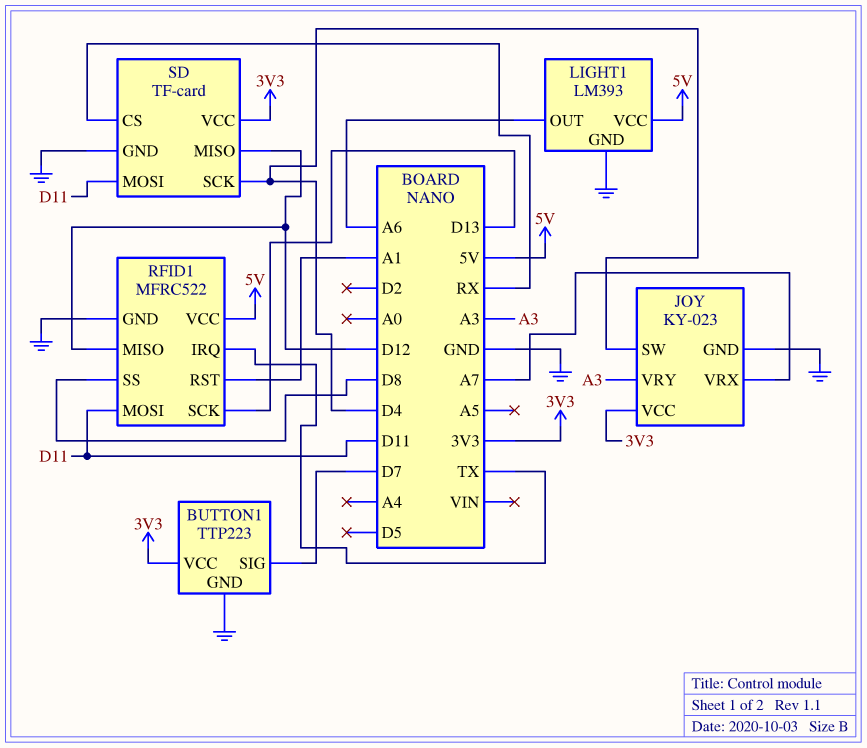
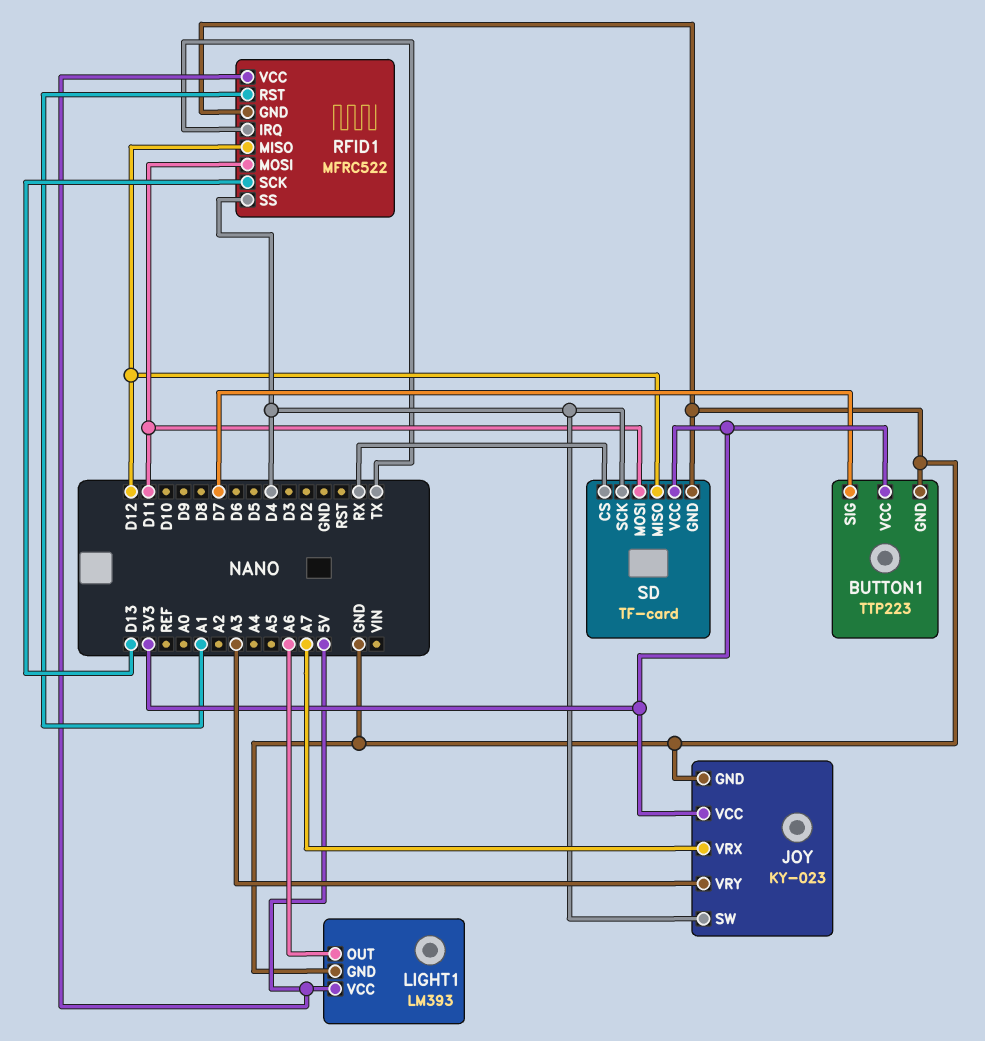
RFID1 pin SS: D8 -> D4

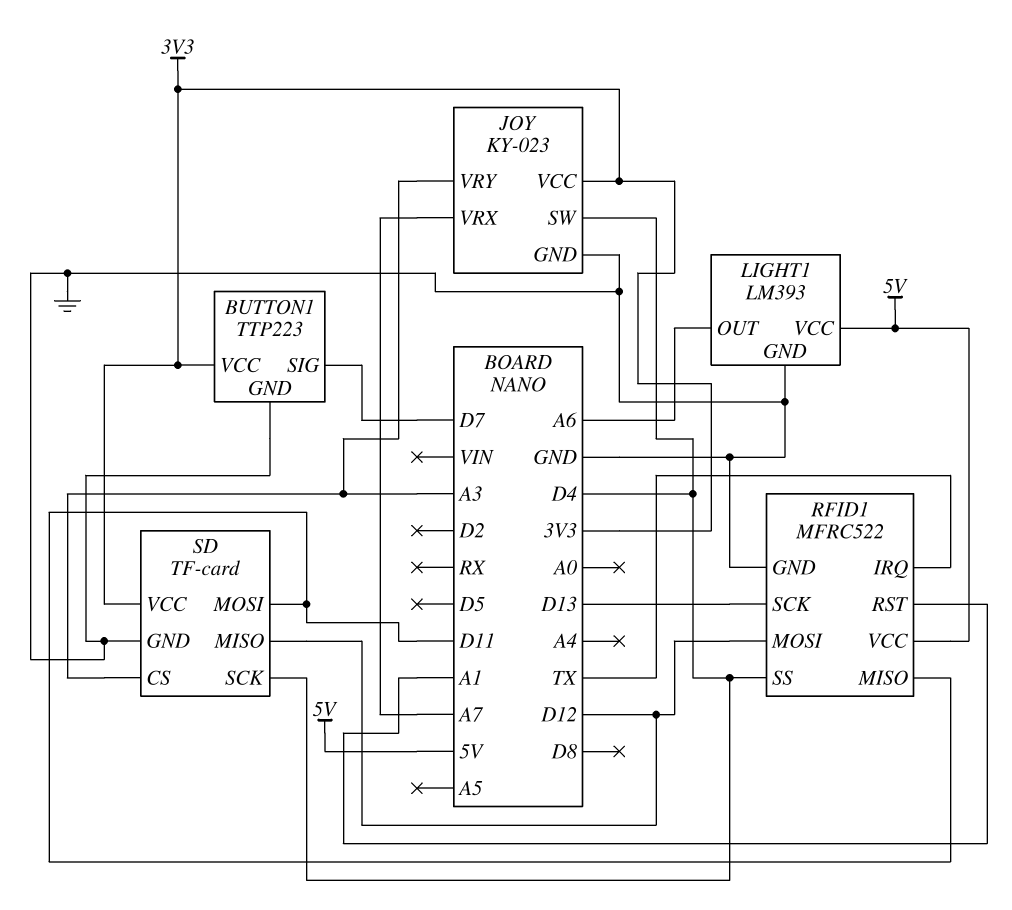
RFID1 pin MISO: D12 -> D11
RFID1 pin MOSI: D11 -> D12
SD pin CS: RX -> A3

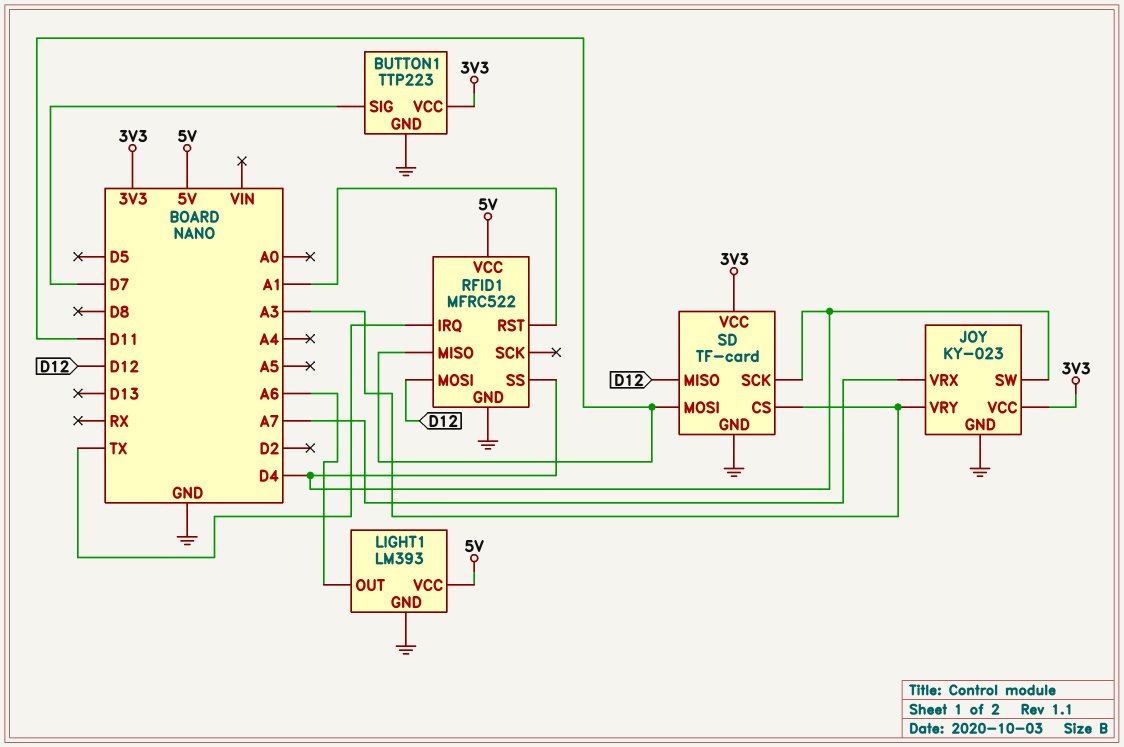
RFID1 pin SCK: D13 -> none

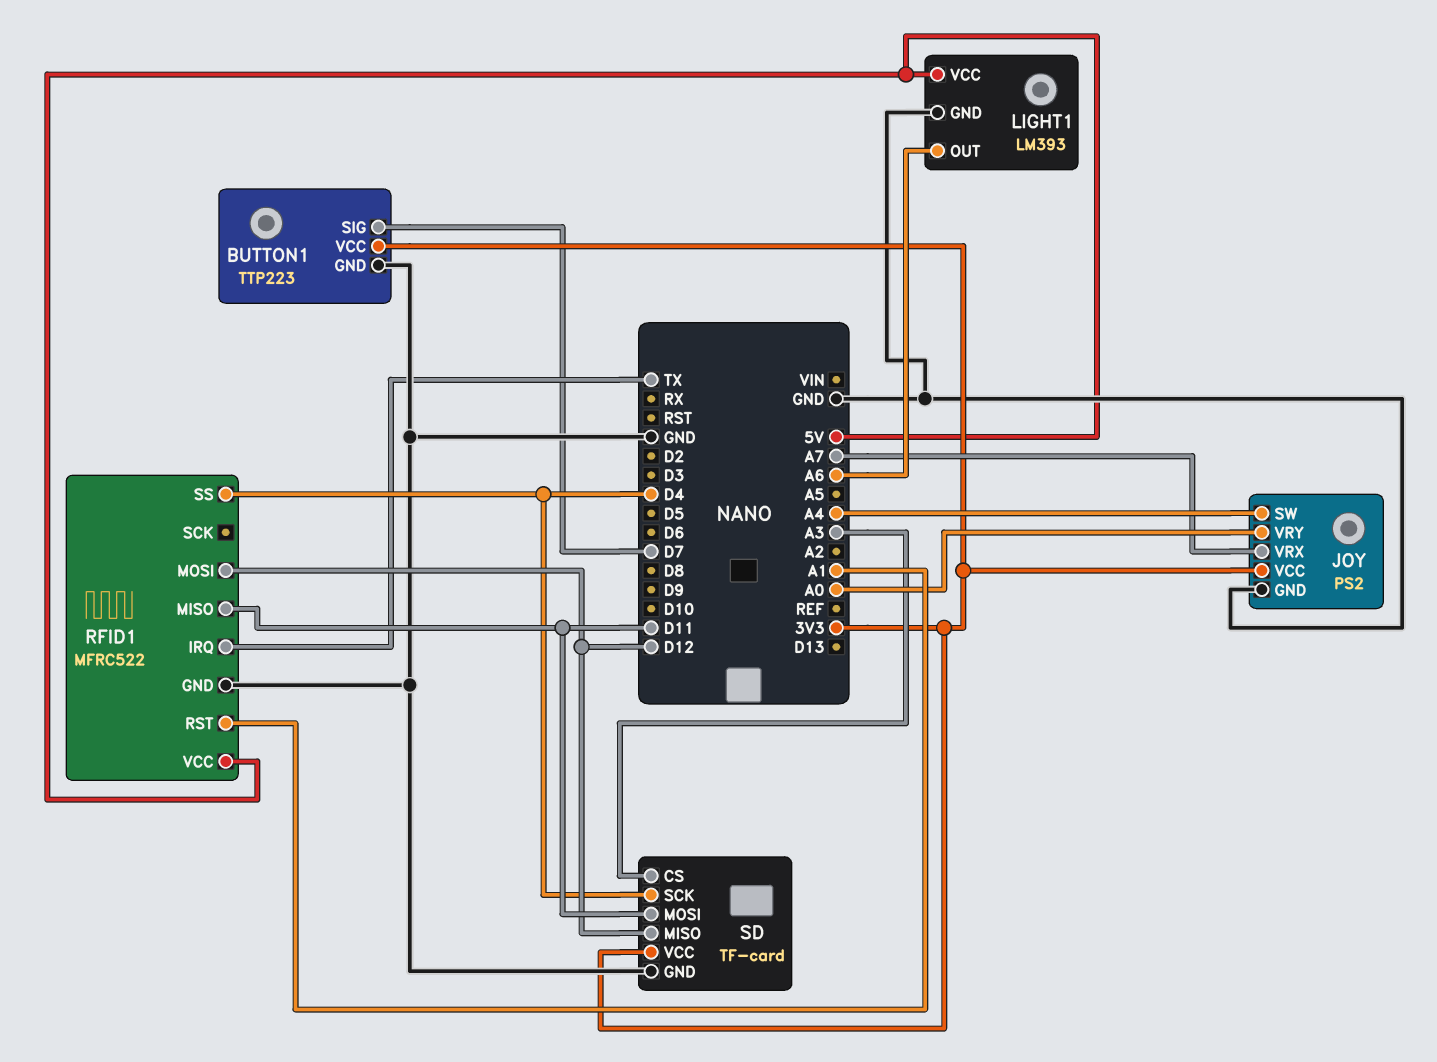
JOY: KY-023 -> PS2
JOY pin SW: D4 -> A4
JOY pin VRY: A3 -> A0

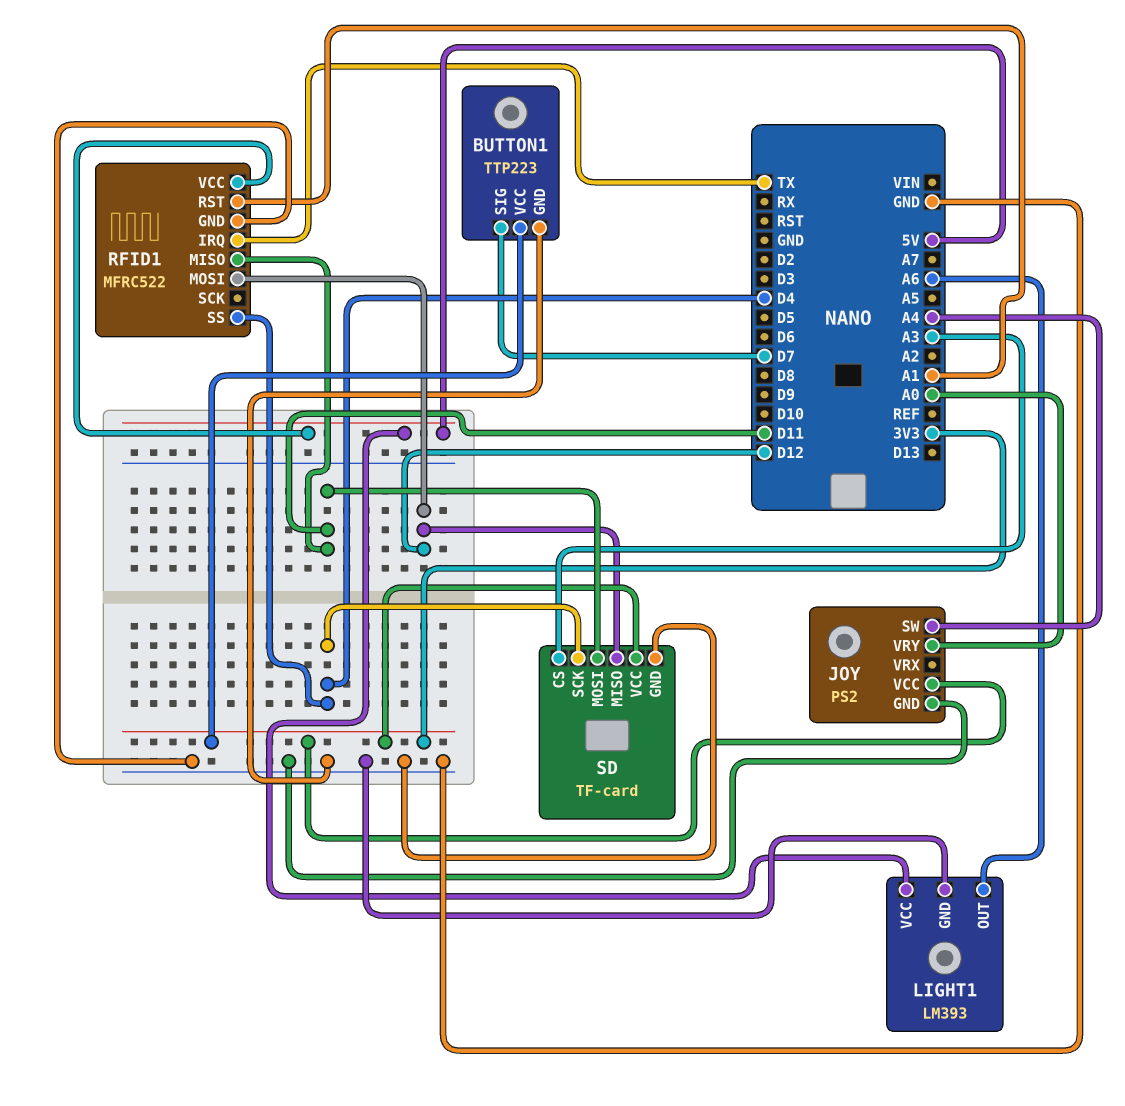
JOY pin VRX: A7 -> none

